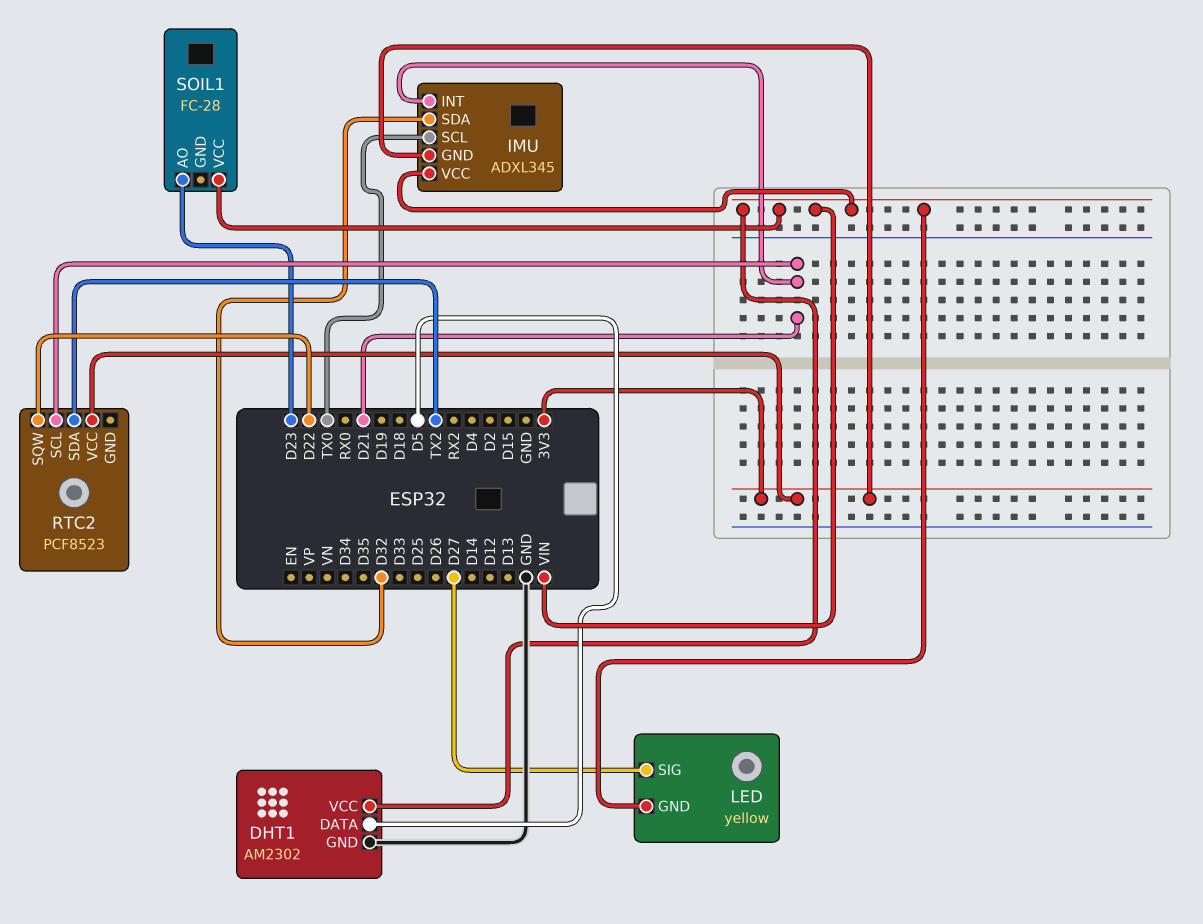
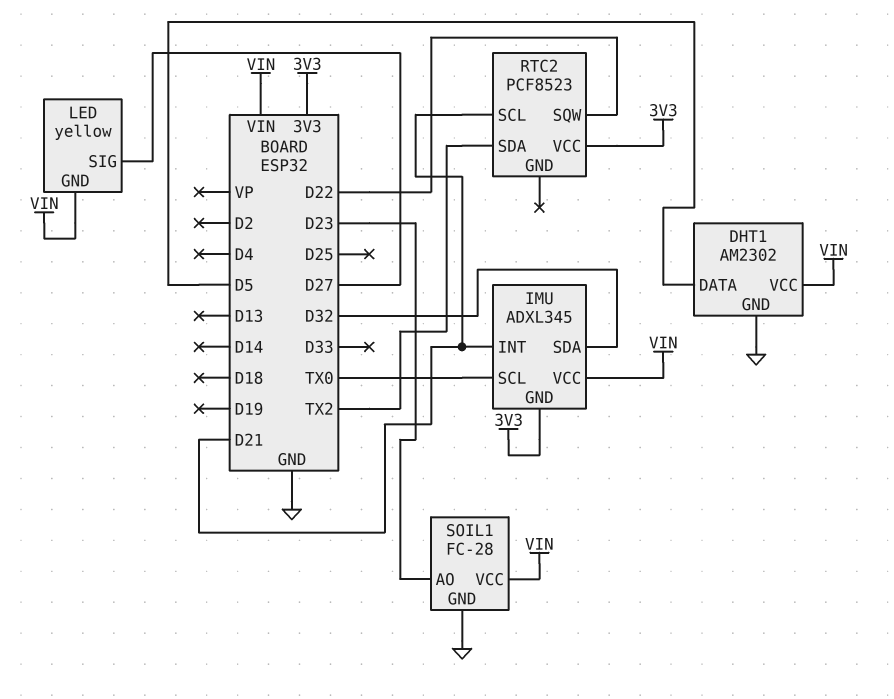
SOIL1 pin GND: none -> GND

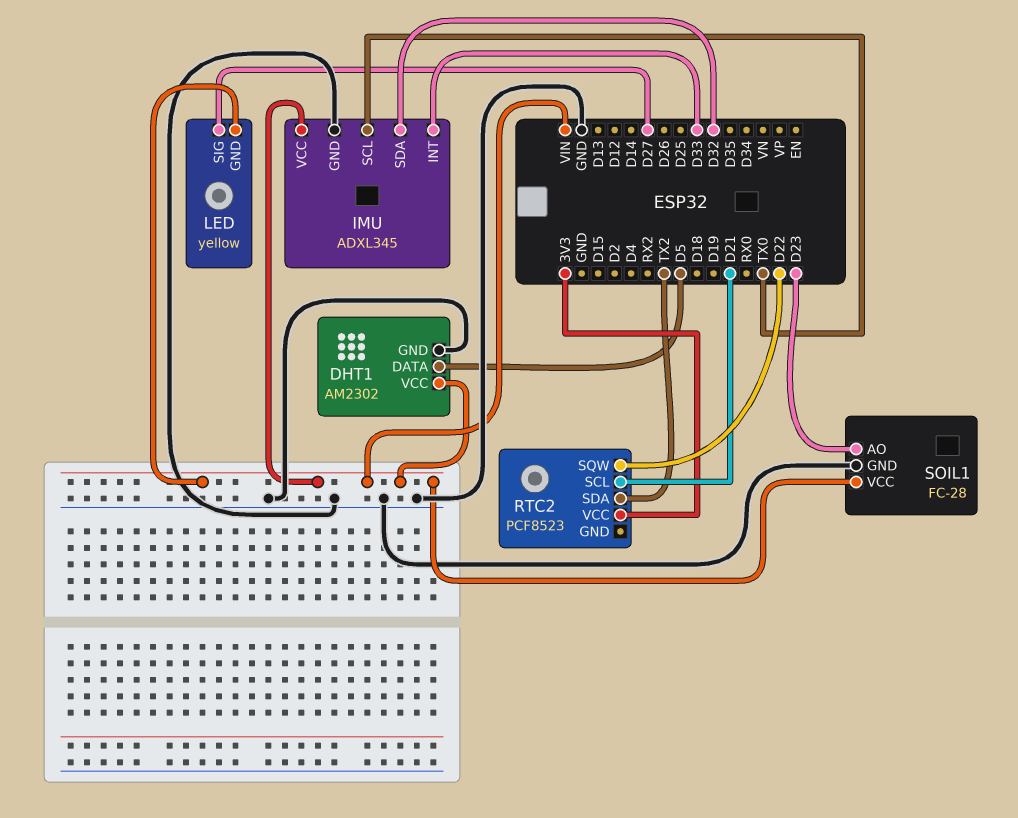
IMU pin GND: 3V3 -> GND
IMU pin INT: D21 -> D33

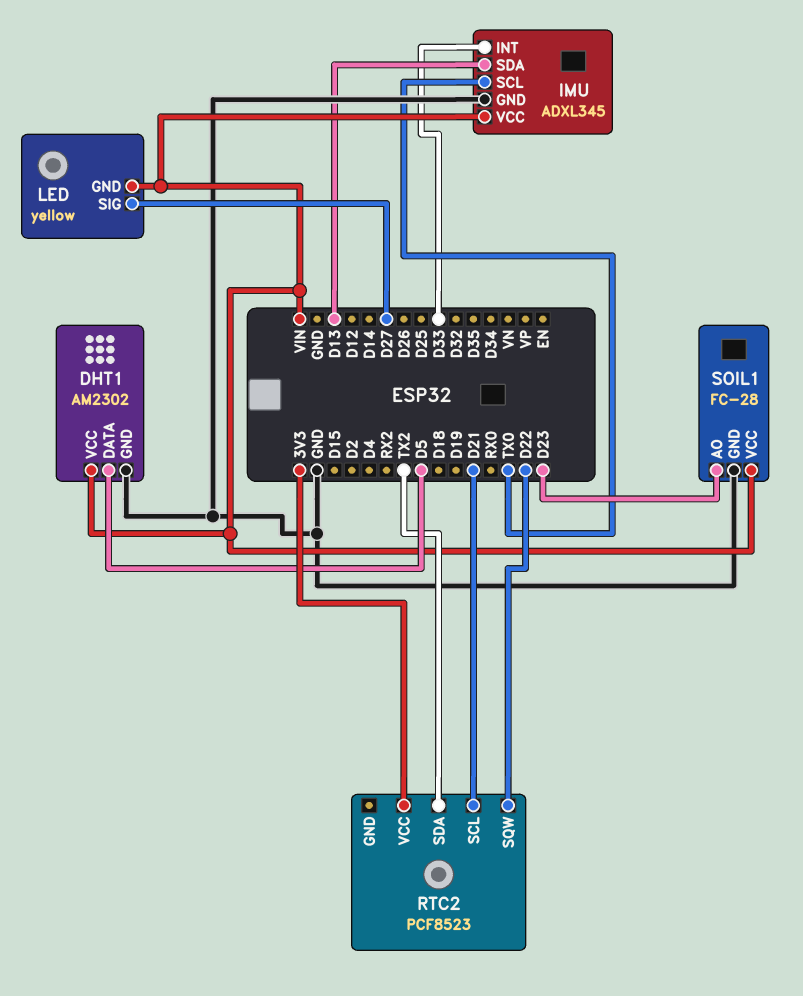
IMU pin SDA: D32 -> D13

